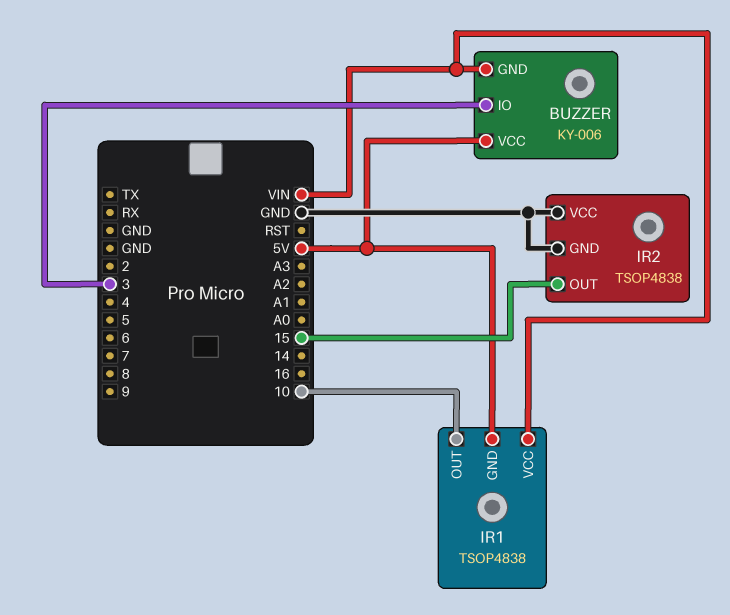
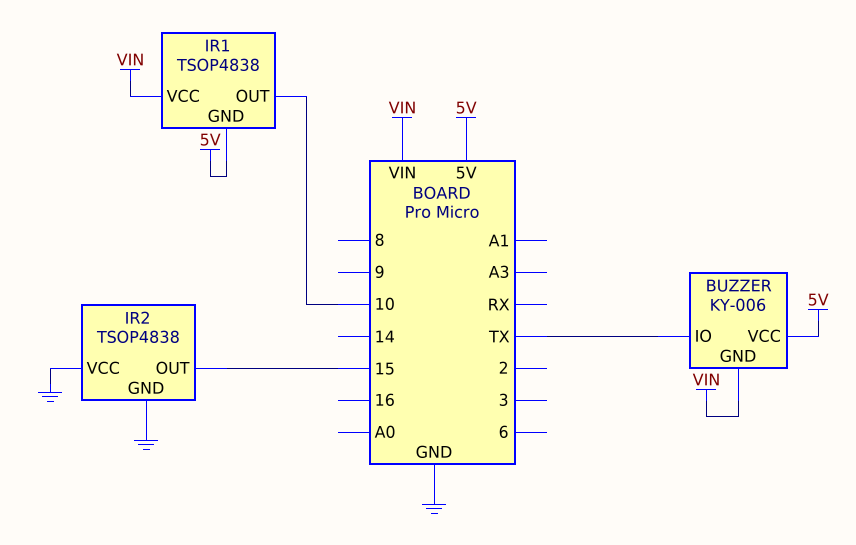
BUZZER pin IO: 3 -> TX

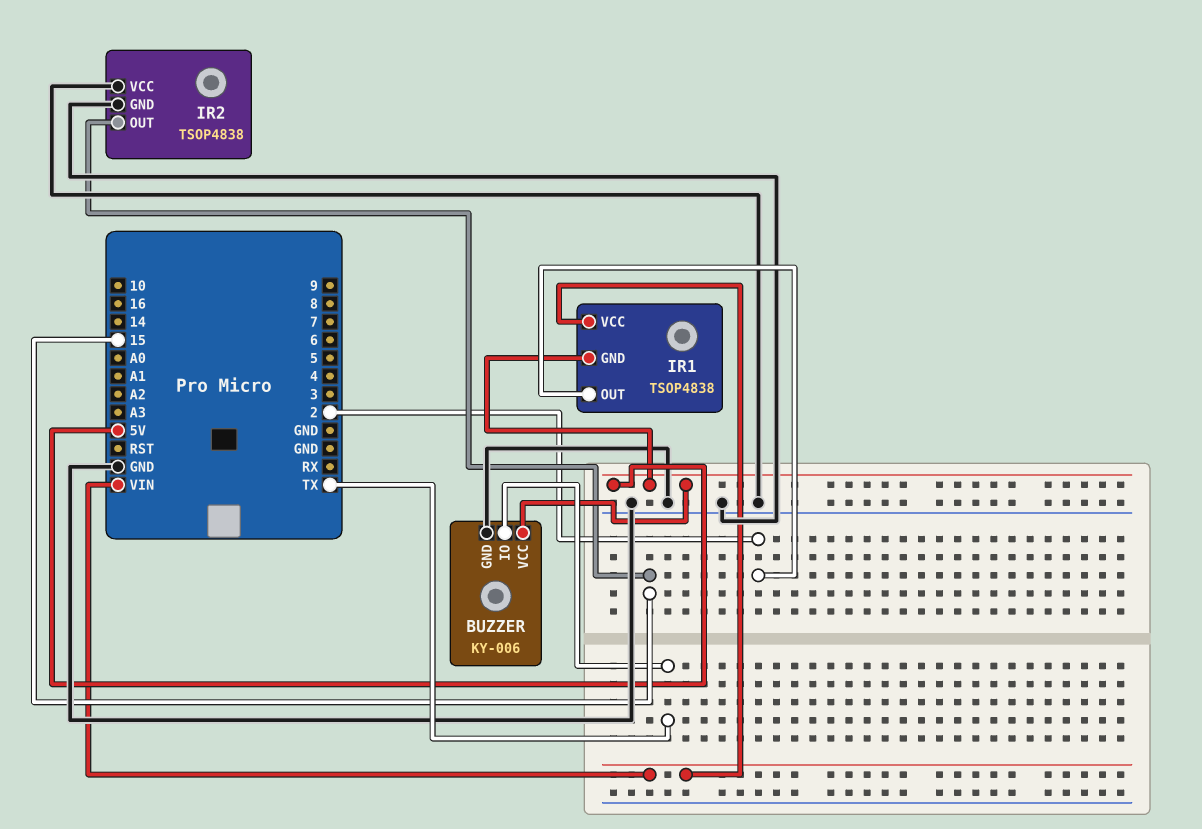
BUZZER pin GND: VIN -> GND
IR1 pin OUT: 10 -> 2

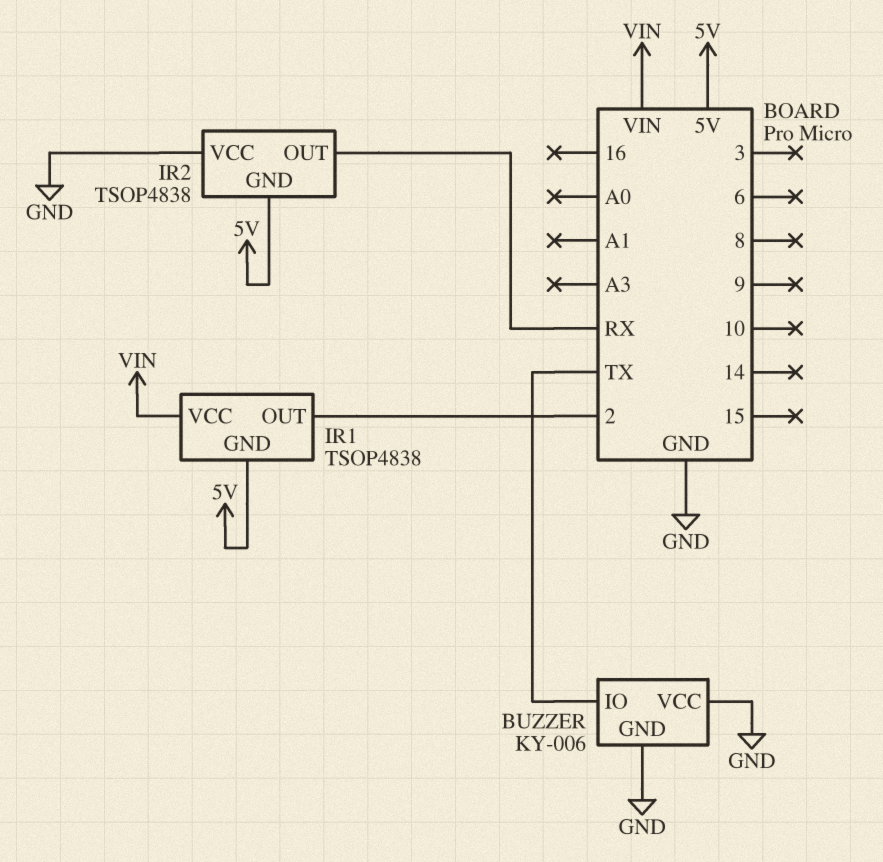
BUZZER pin VCC: 5V -> GND
IR2 pin GND: GND -> 5V
IR2 pin OUT: 15 -> RX

